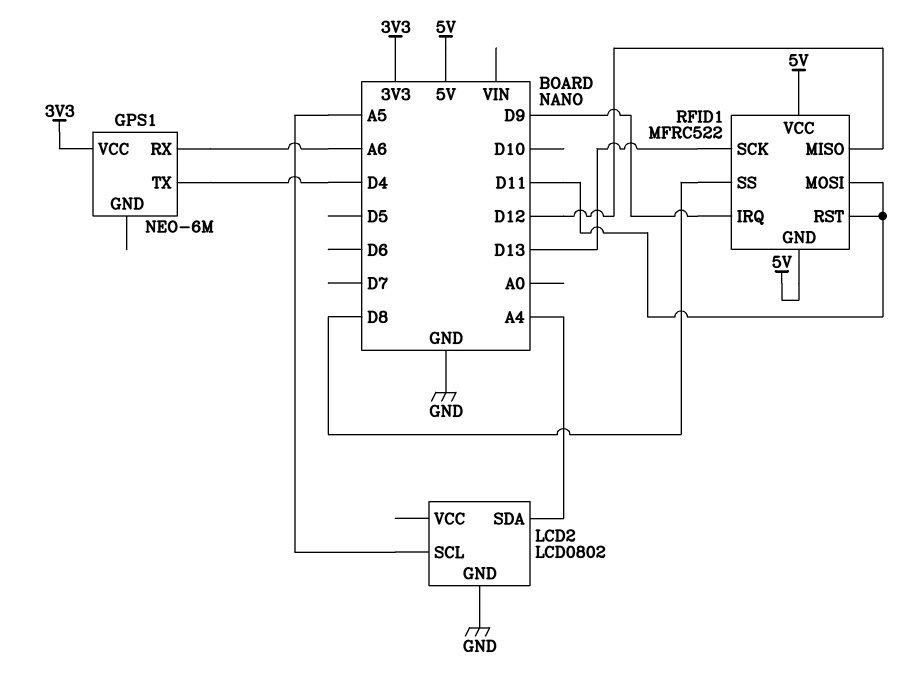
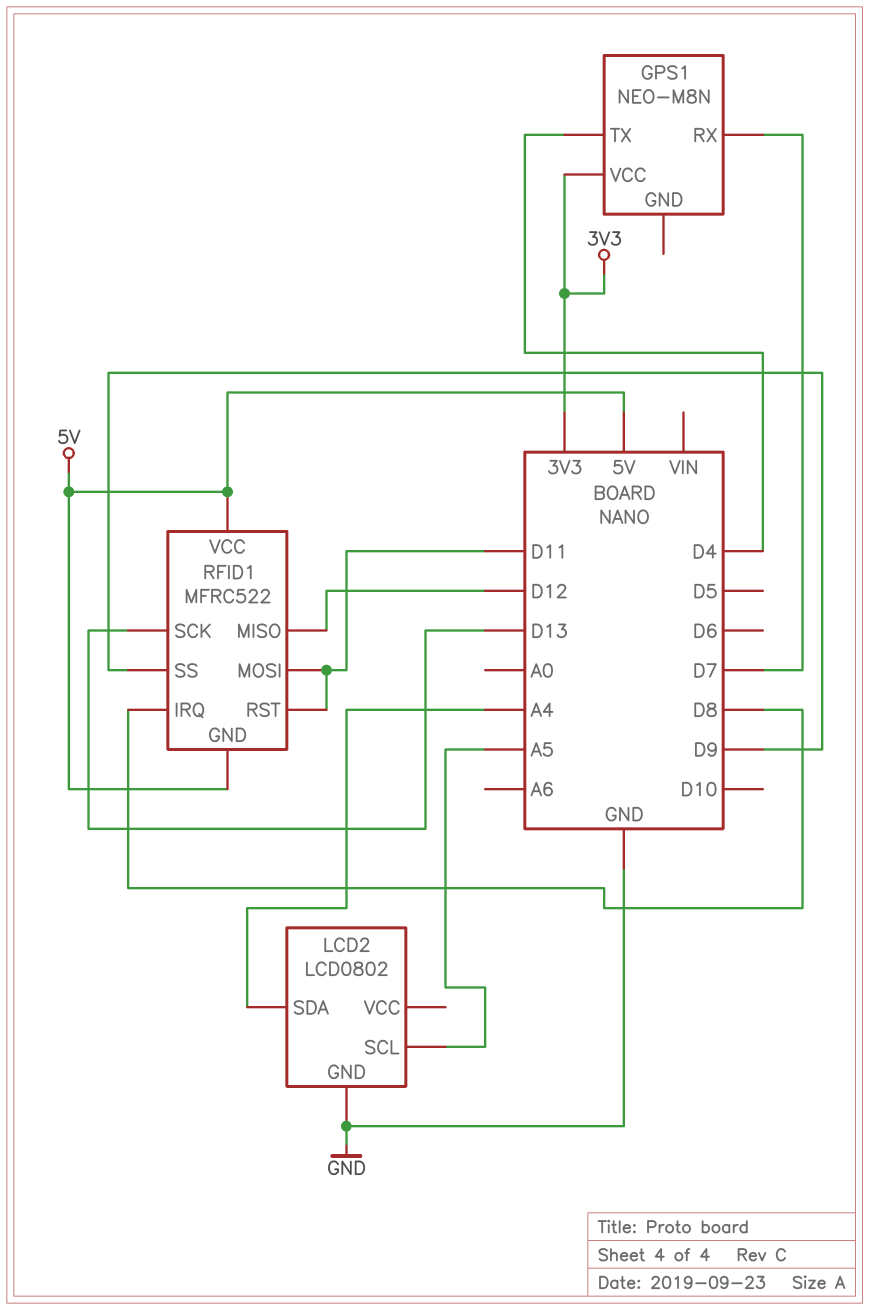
GPS1: NEO-6M -> NEO-M8N
GPS1 pin RX: A6 -> D7
RFID1 pin IRQ: D9 -> D8
RFID1 pin SS: D8 -> D9

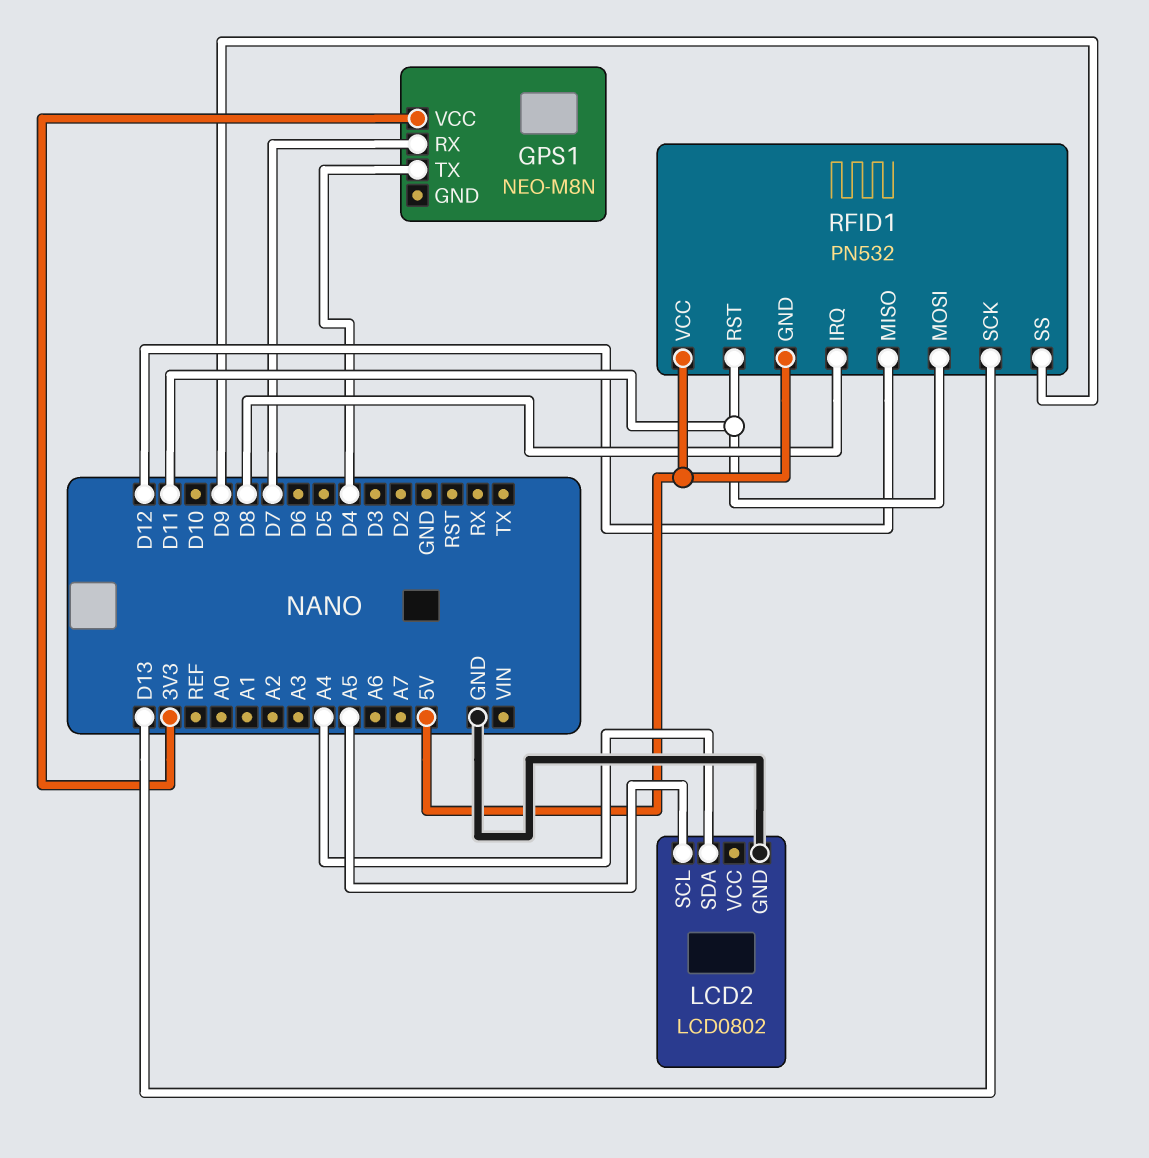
RFID1: MFRC522 -> PN532

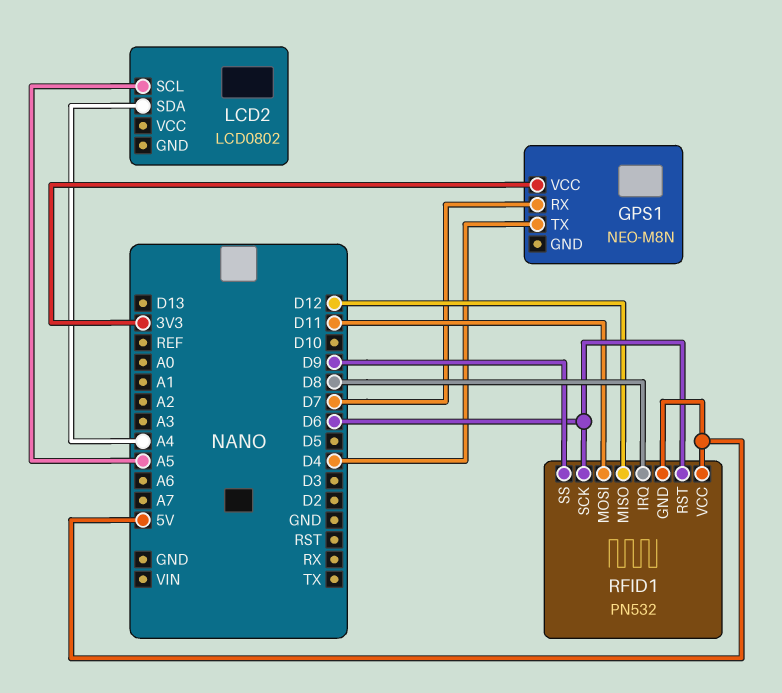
LCD2 pin GND: GND -> none
RFID1 pin RST: D11 -> D6
RFID1 pin SCK: D13 -> D6

